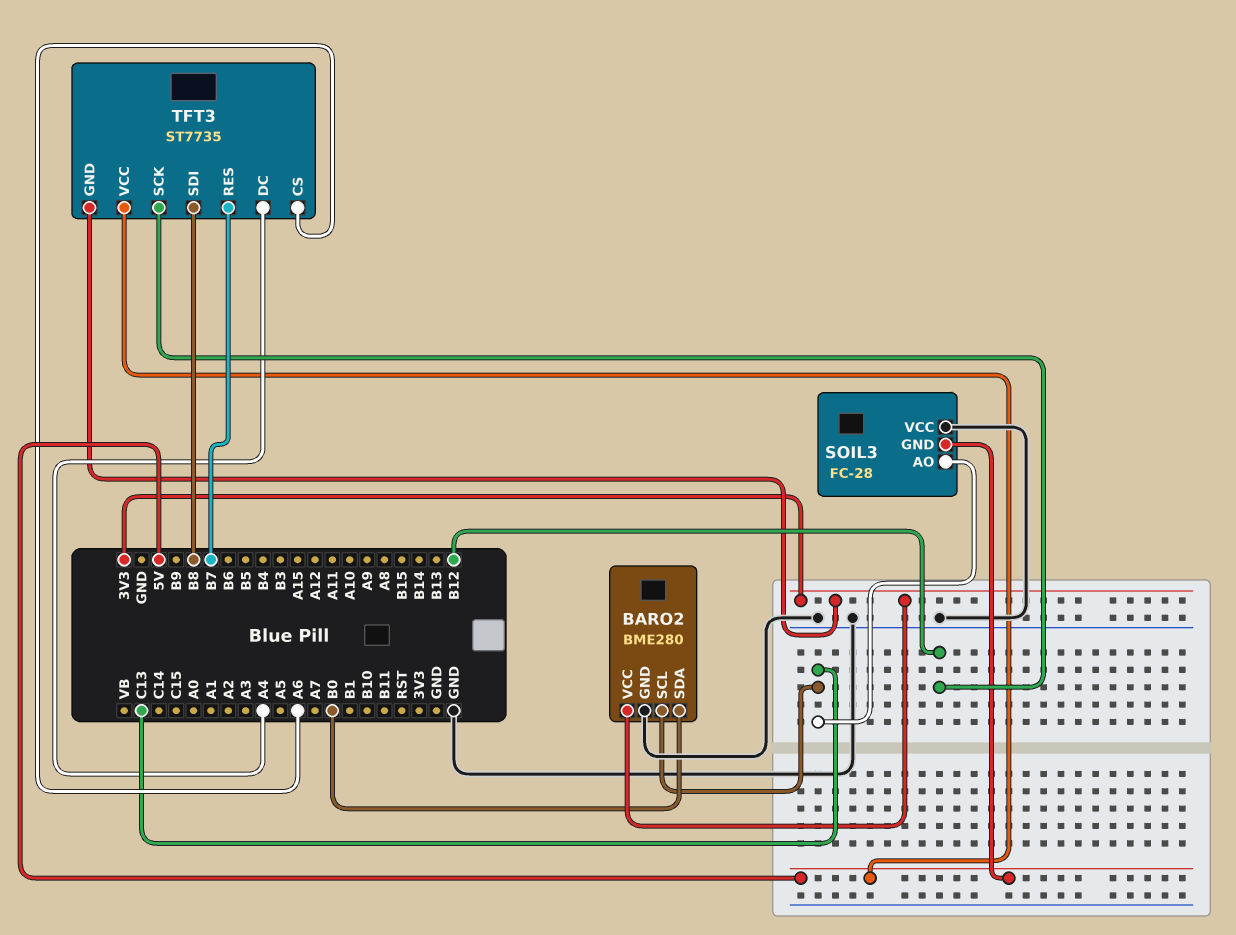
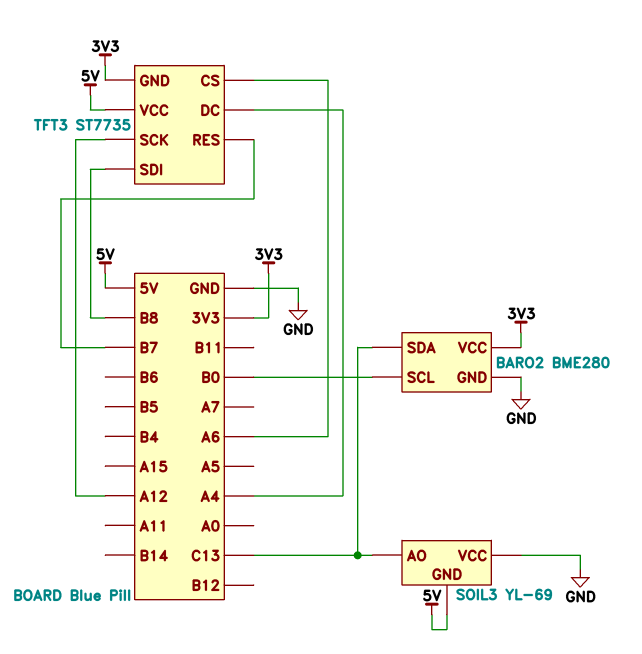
BARO2 pin SCL: C13 -> B0
BARO2 pin SDA: B0 -> C13
SOIL3: FC-28 -> YL-69
TFT3 pin SCK: B12 -> A12

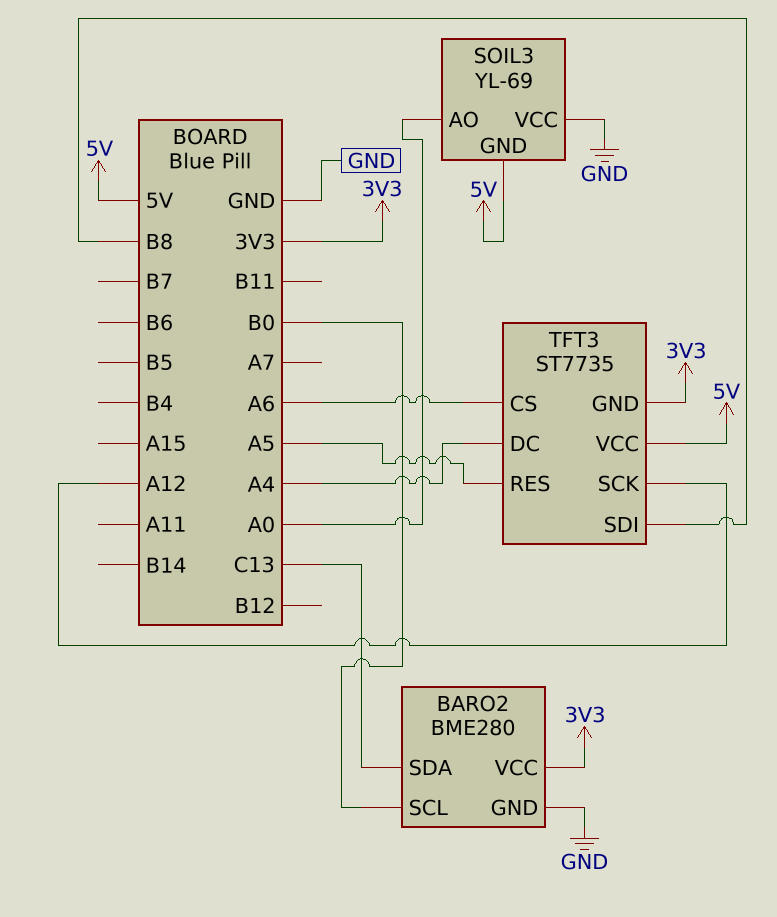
SOIL3 pin AO: C13 -> A0
TFT3 pin RES: B7 -> A5

